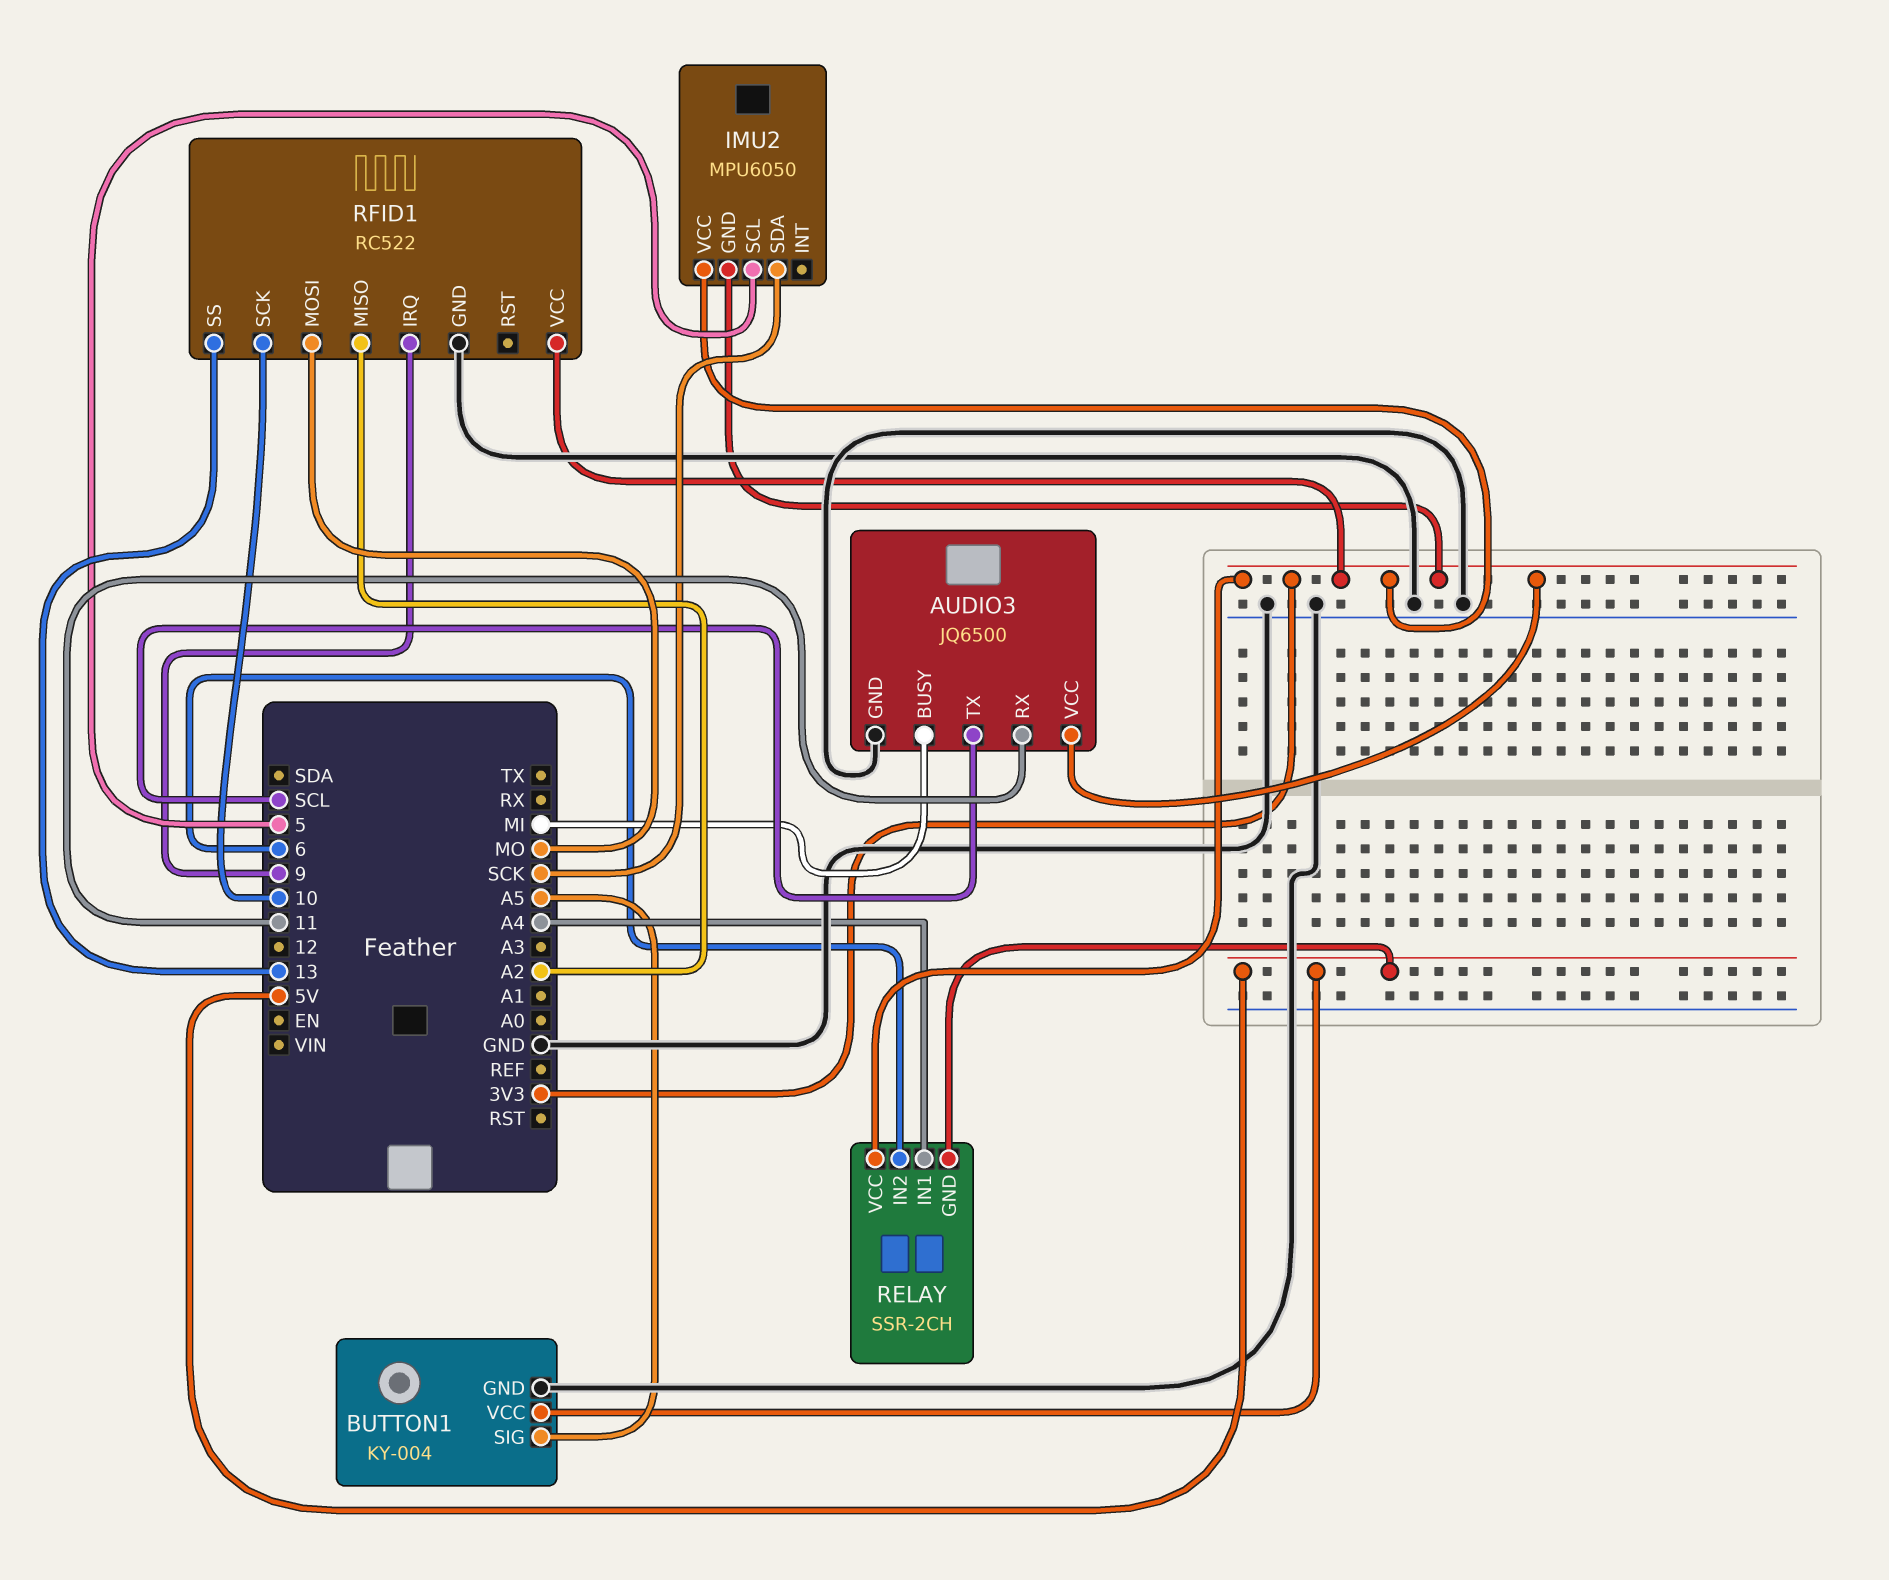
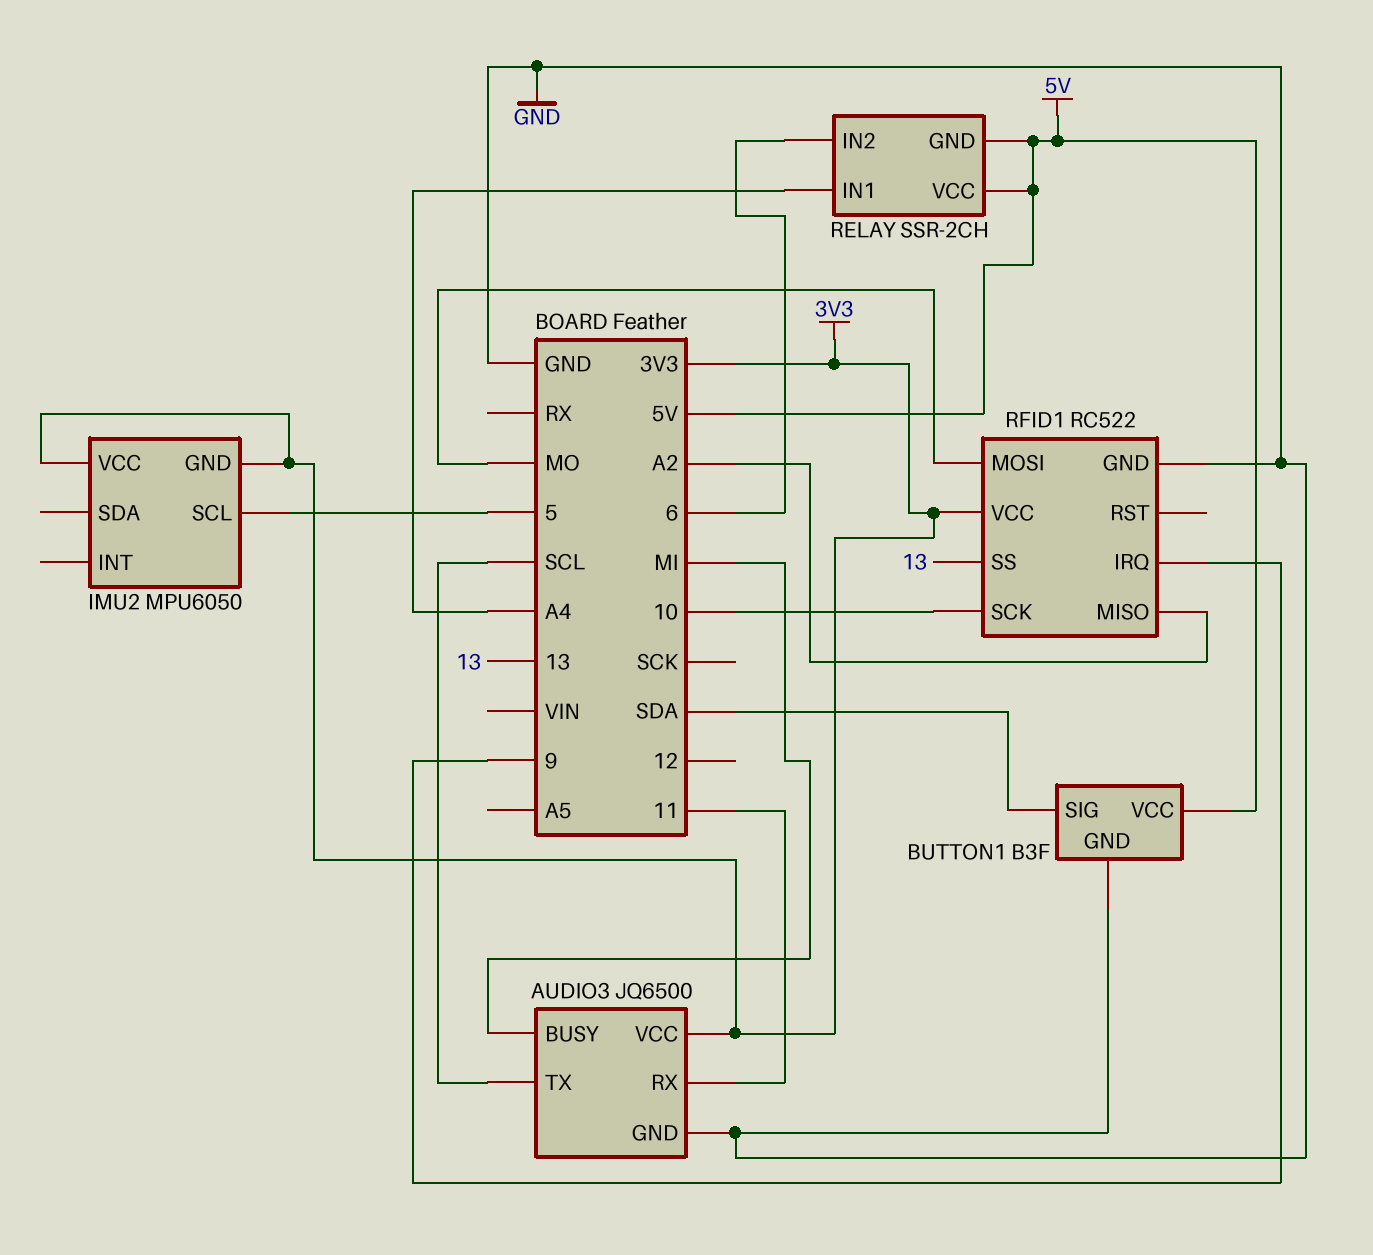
BUTTON1: KY-004 -> B3F
BUTTON1 pin SIG: A5 -> SDA
IMU2 pin SDA: SCK -> none
RELAY pin VCC: 3V3 -> 5V

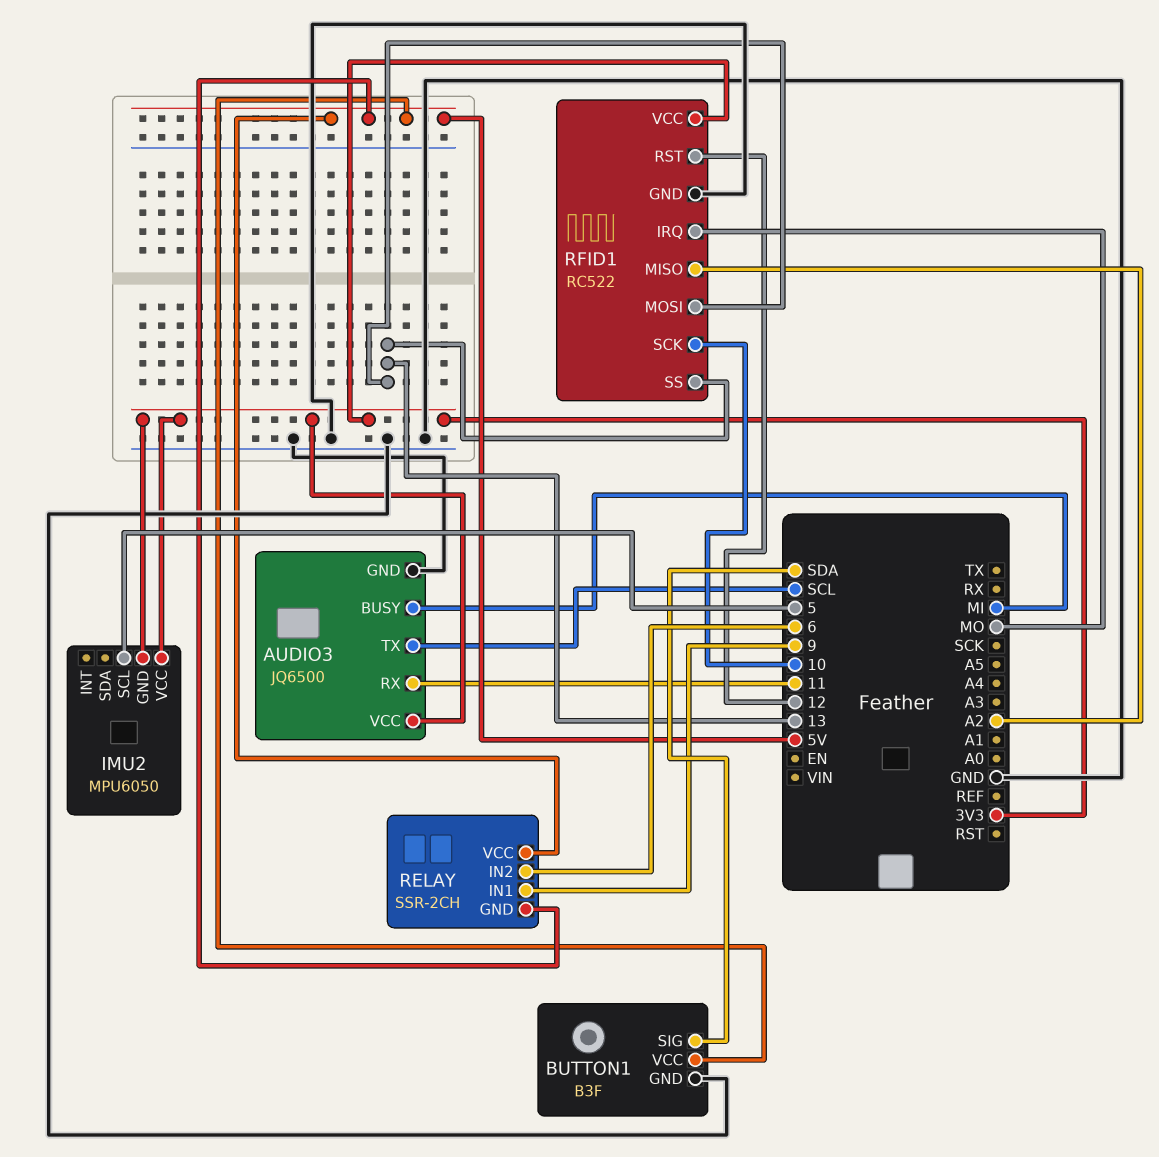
RELAY pin IN1: A4 -> 9
RFID1 pin IRQ: 9 -> MO
RFID1 pin MOSI: MO -> 13
RFID1 pin RST: none -> 12

